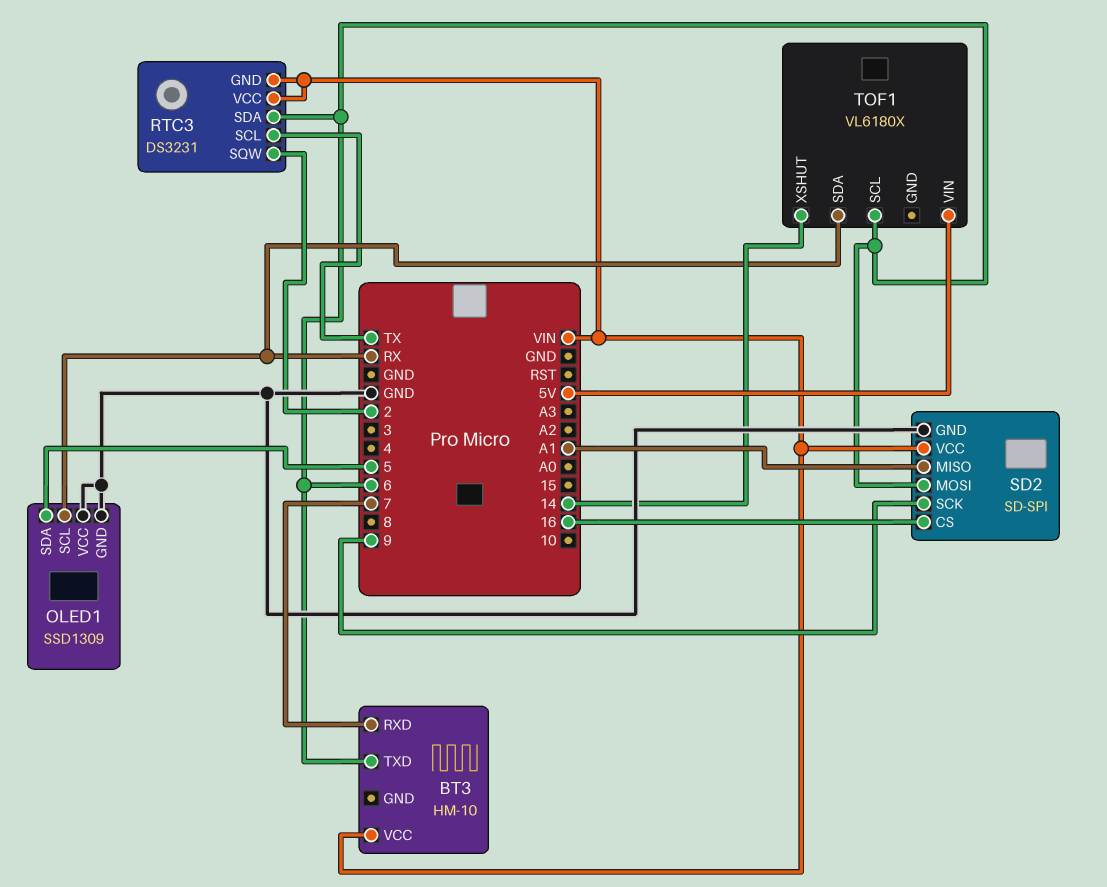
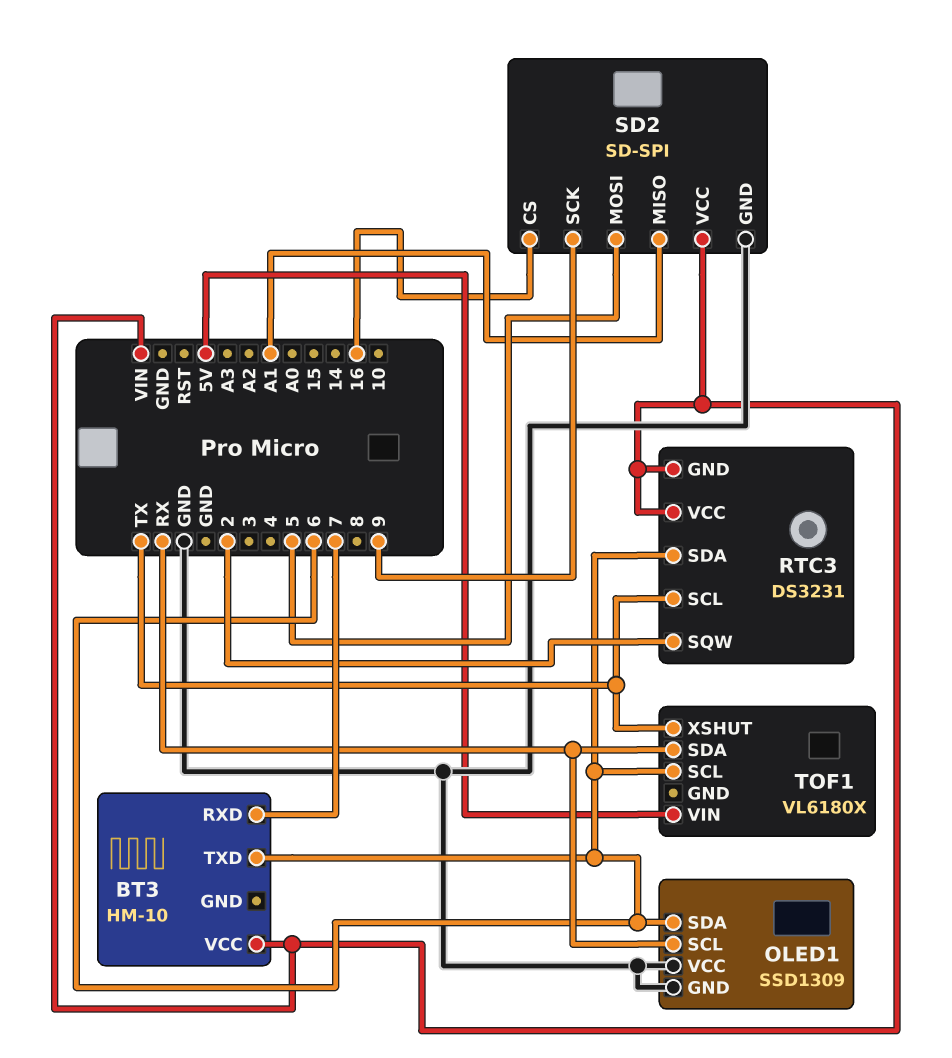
OLED1 pin SDA: 5 -> 6
SD2 pin MOSI: 6 -> 5
TOF1 pin XSHUT: 14 -> TX

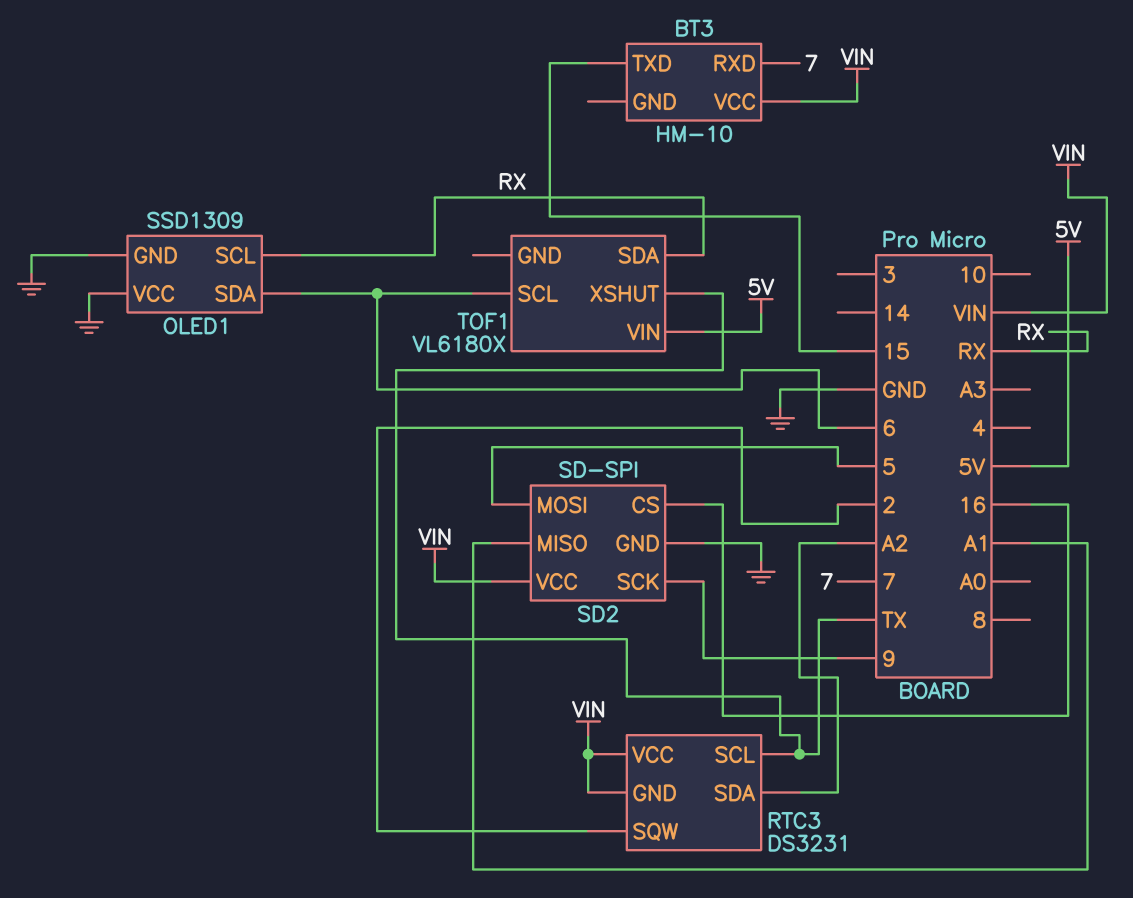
BT3 pin TXD: 6 -> 15
RTC3 pin SDA: 6 -> A2

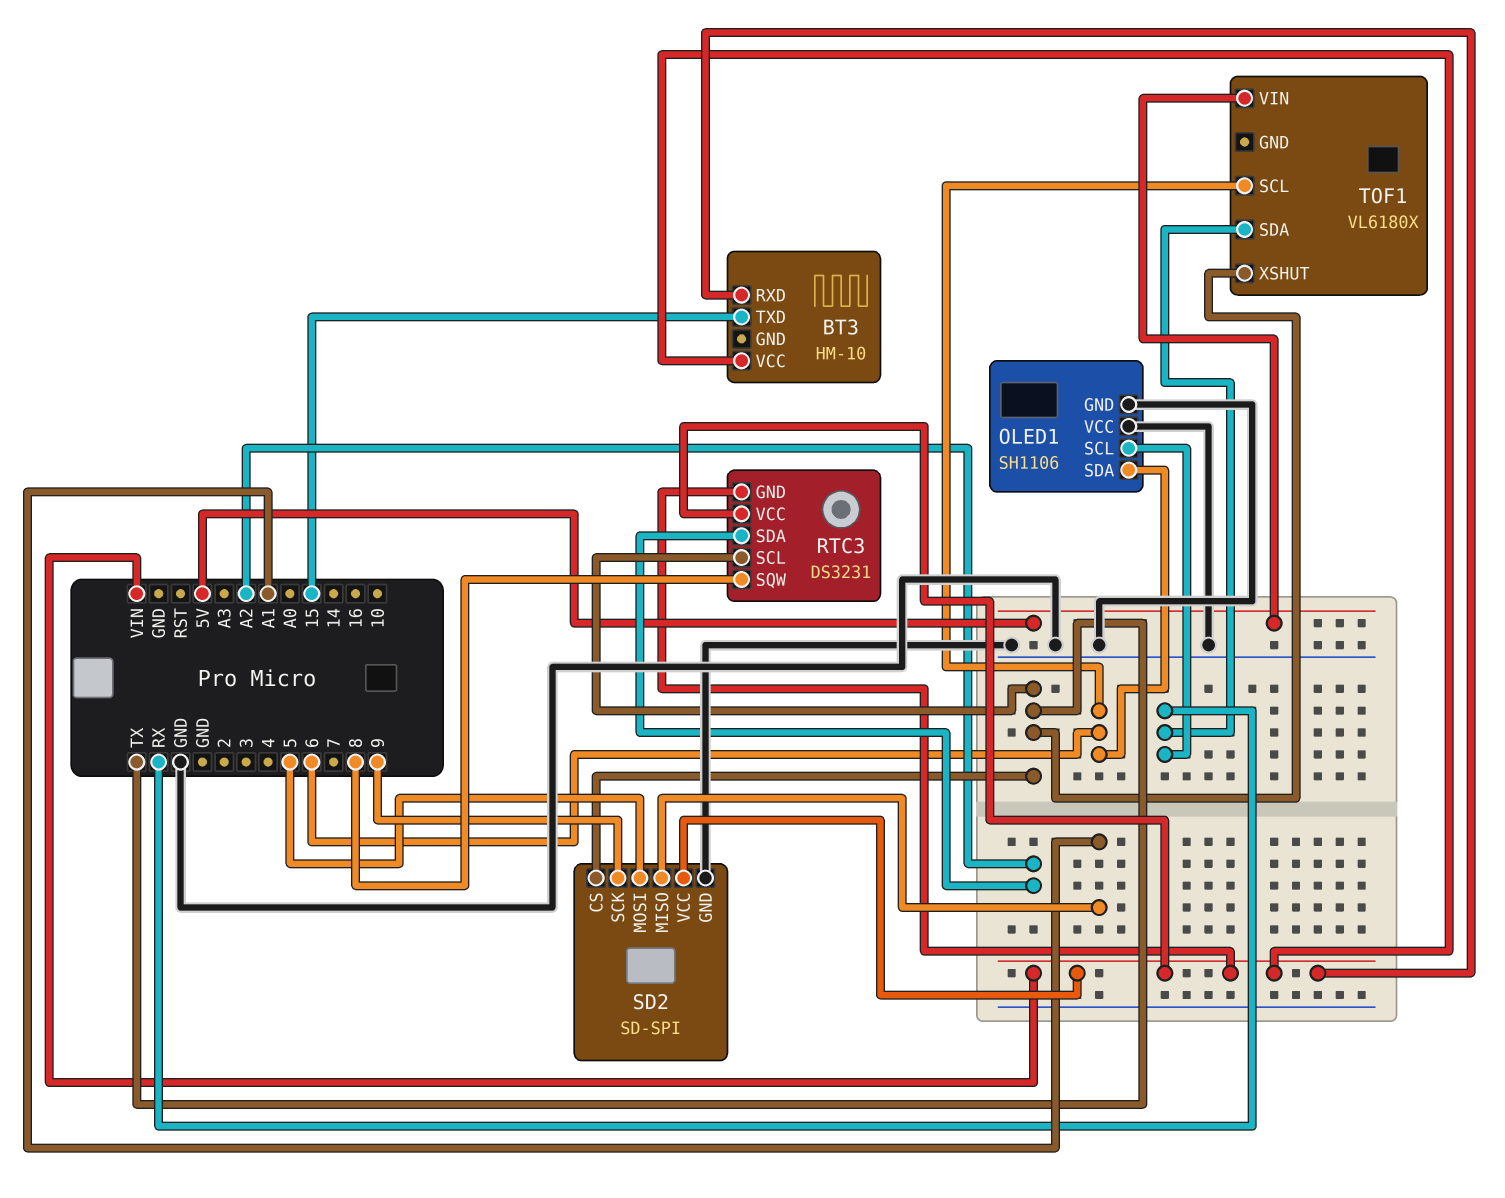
BT3 pin RXD: 7 -> VIN
OLED1: SSD1309 -> SH1106
RTC3 pin SQW: 2 -> 8
SD2 pin CS: 16 -> TX

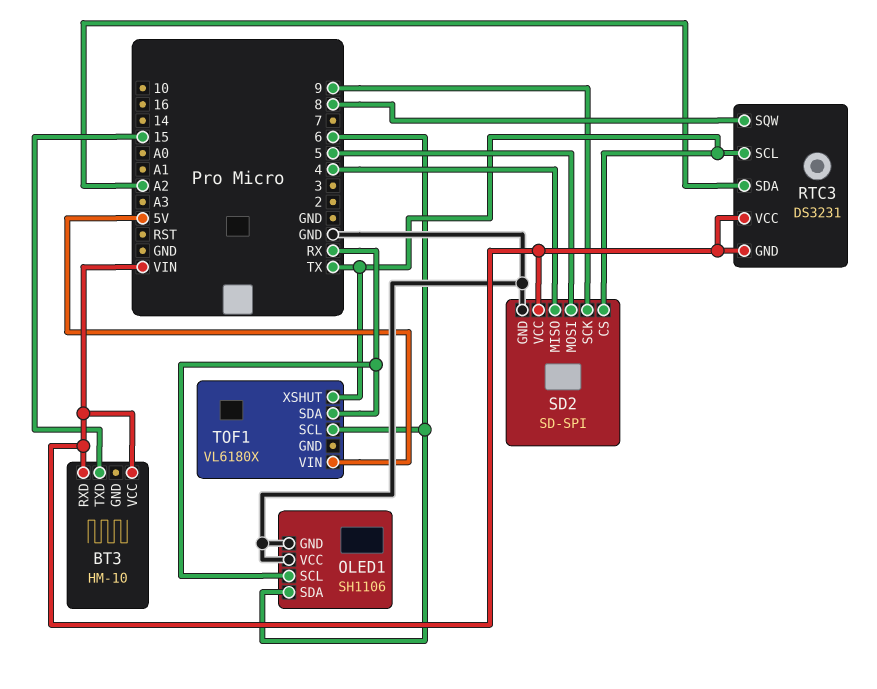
SD2 pin MISO: A1 -> 4

